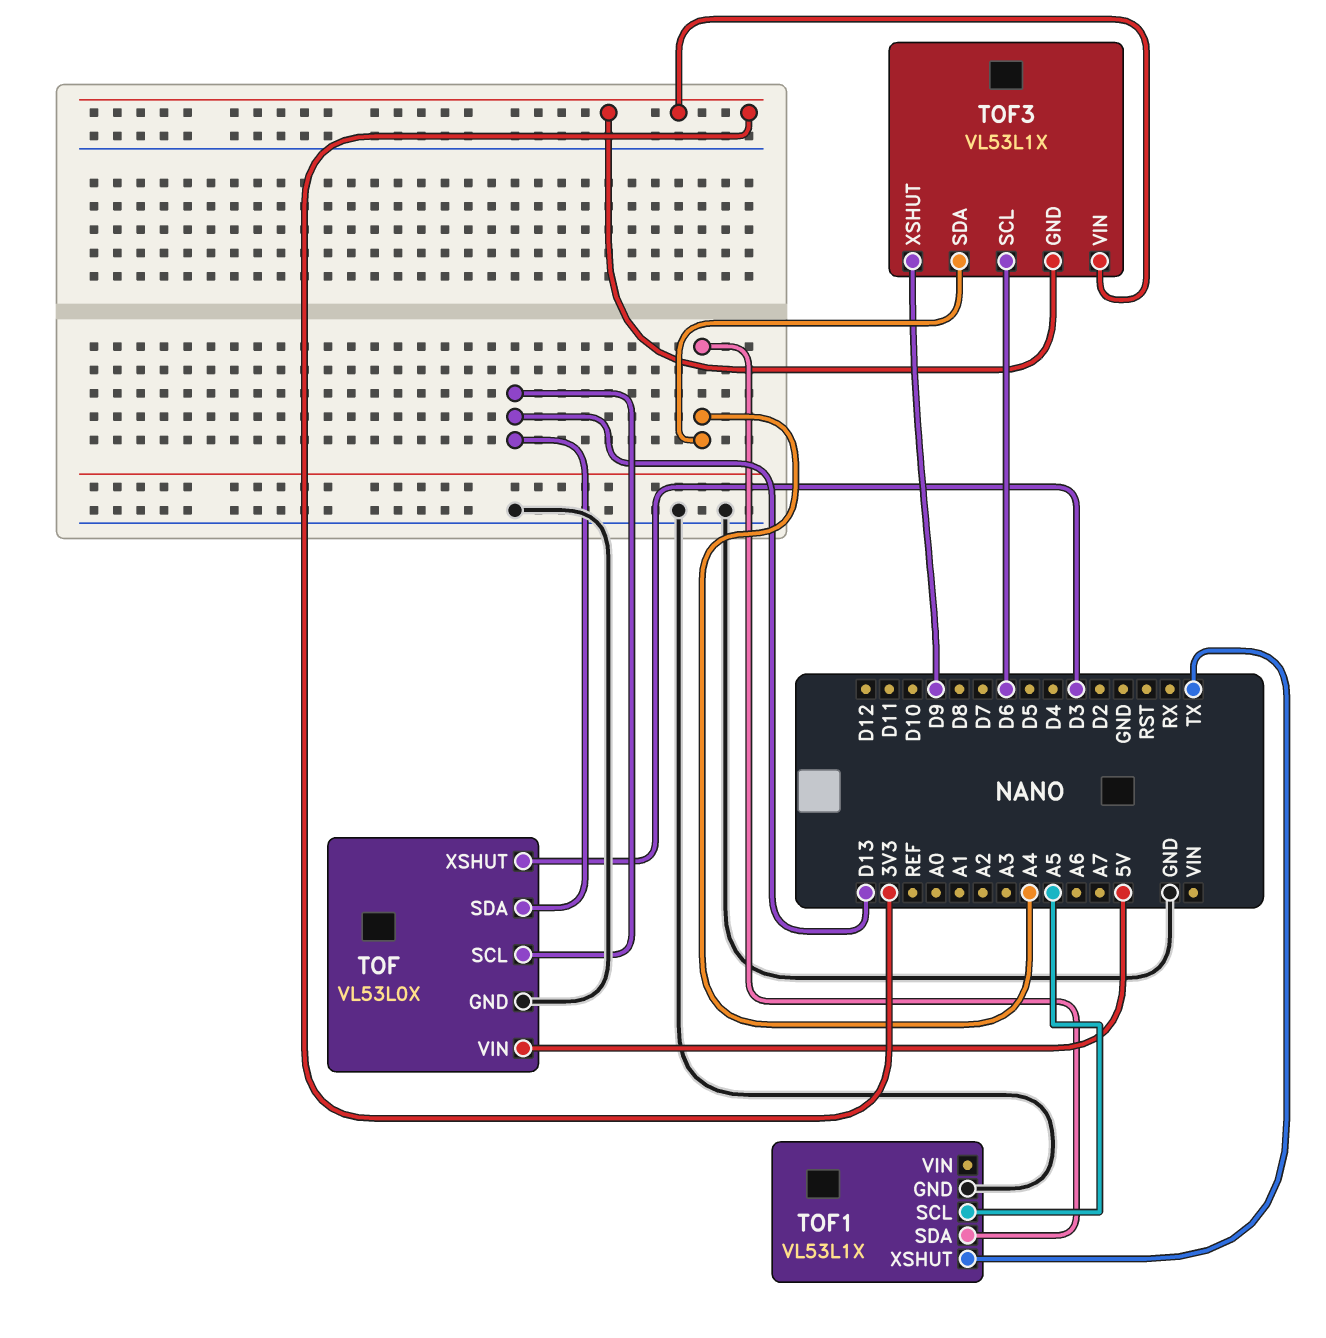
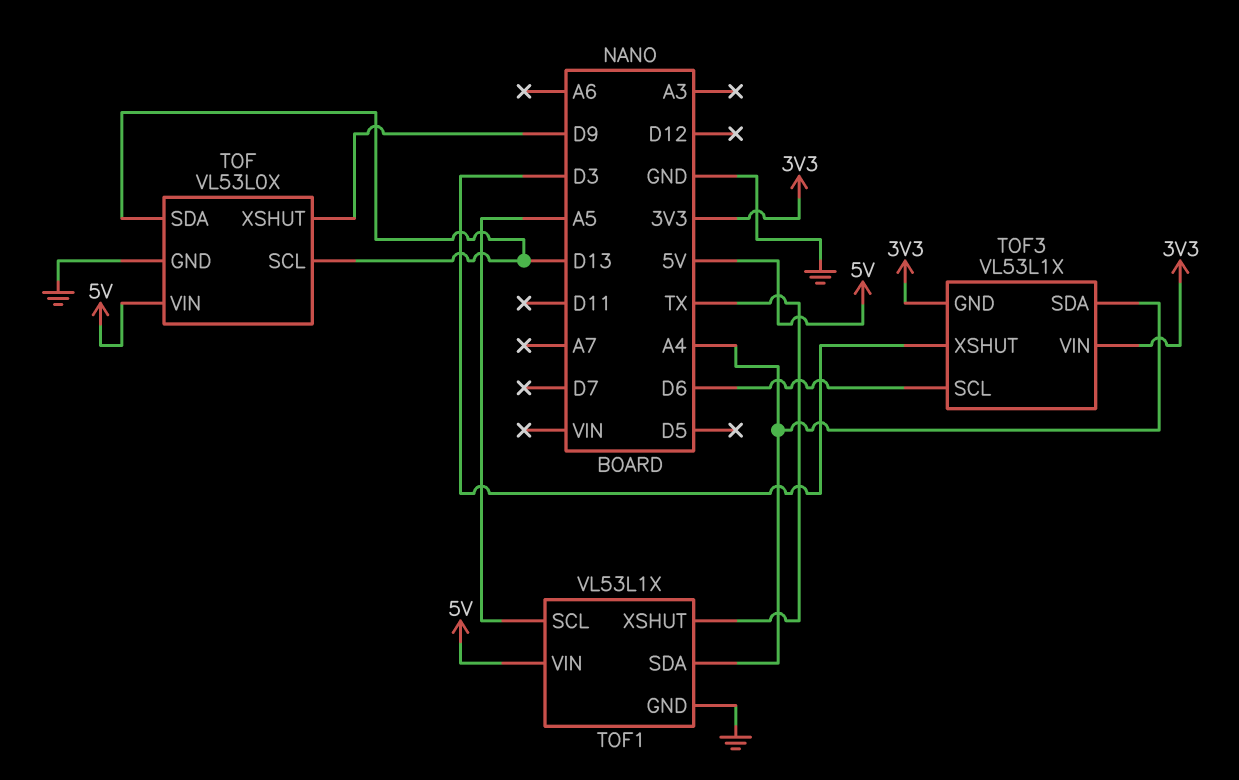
TOF pin XSHUT: D3 -> D9
TOF1 pin VIN: none -> 5V
TOF3 pin XSHUT: D9 -> D3

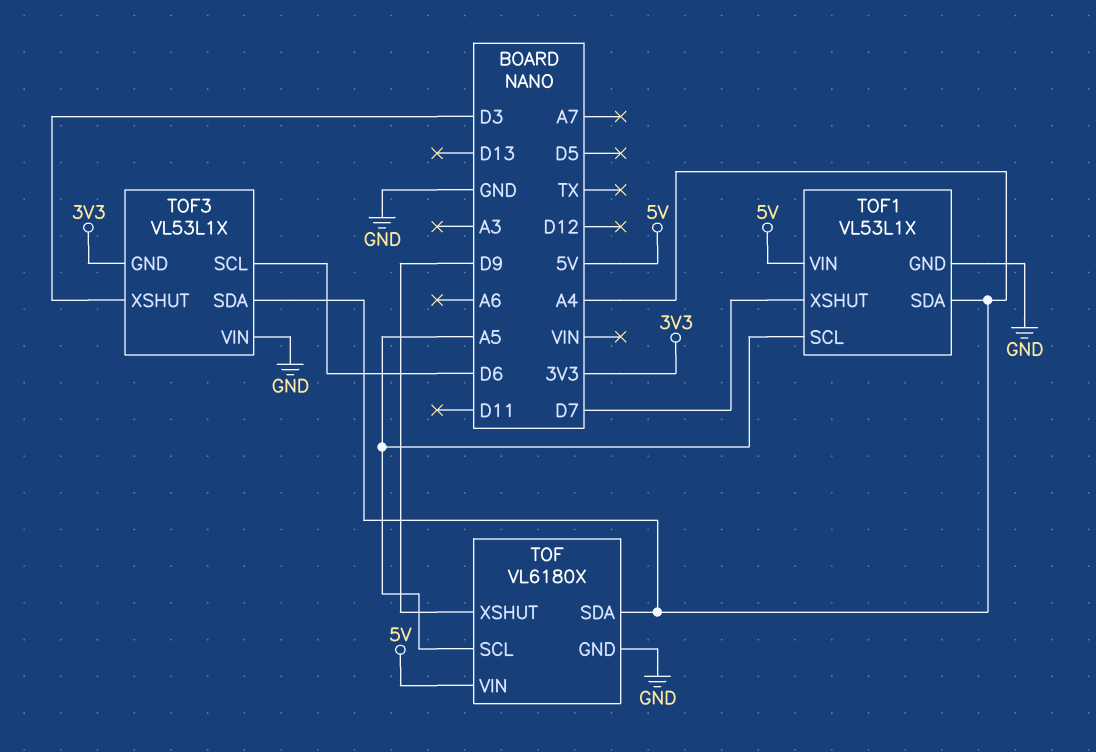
TOF: VL53L0X -> VL6180X
TOF pin SCL: D13 -> A5
TOF pin SDA: D13 -> A4
TOF1 pin XSHUT: TX -> D7
TOF3 pin VIN: 3V3 -> GND

